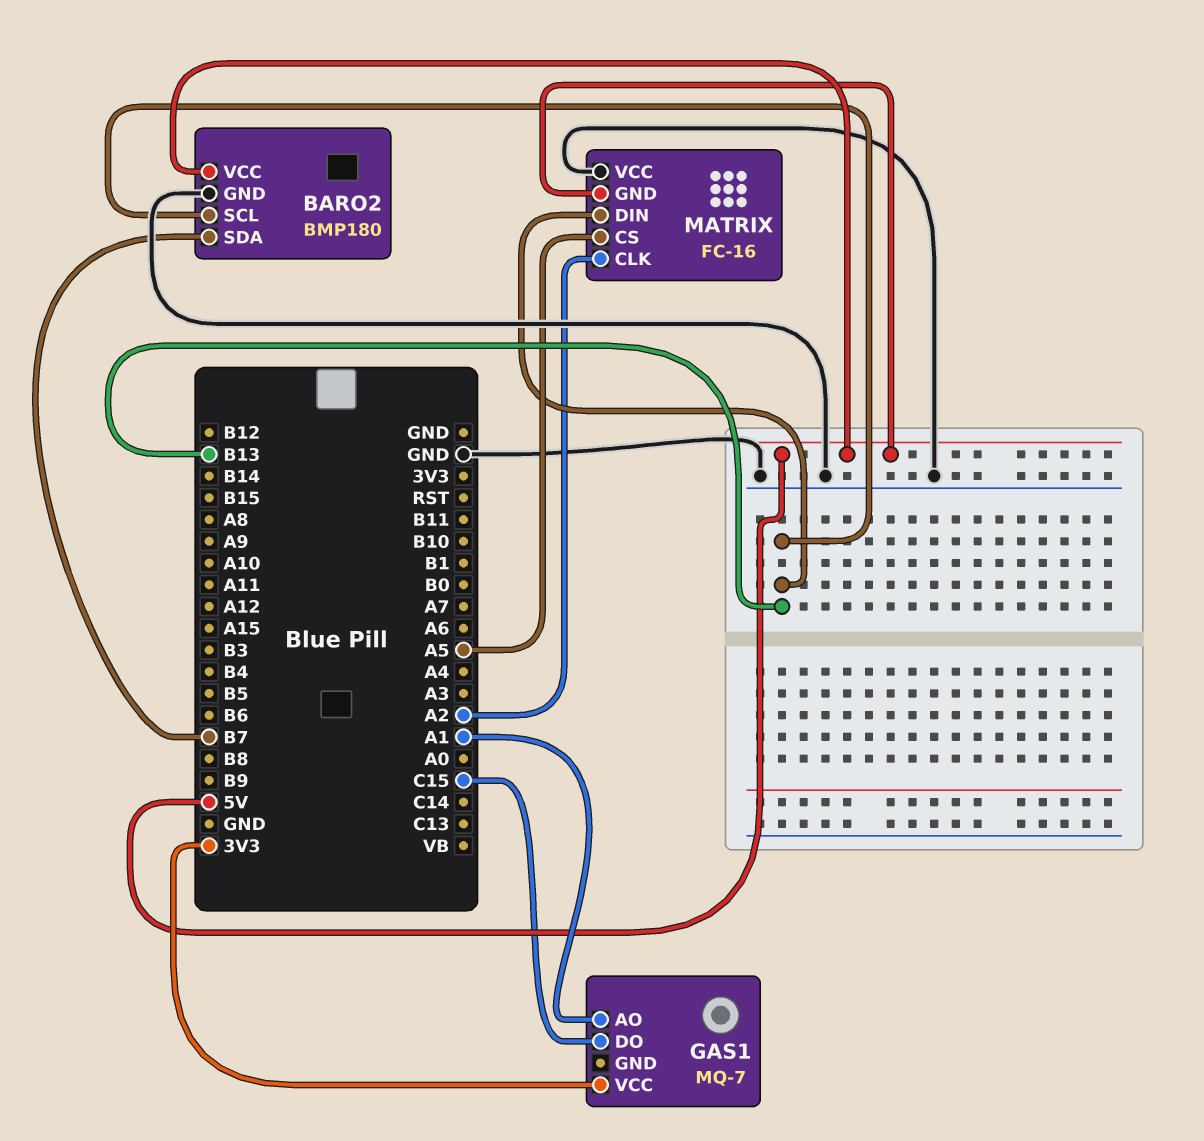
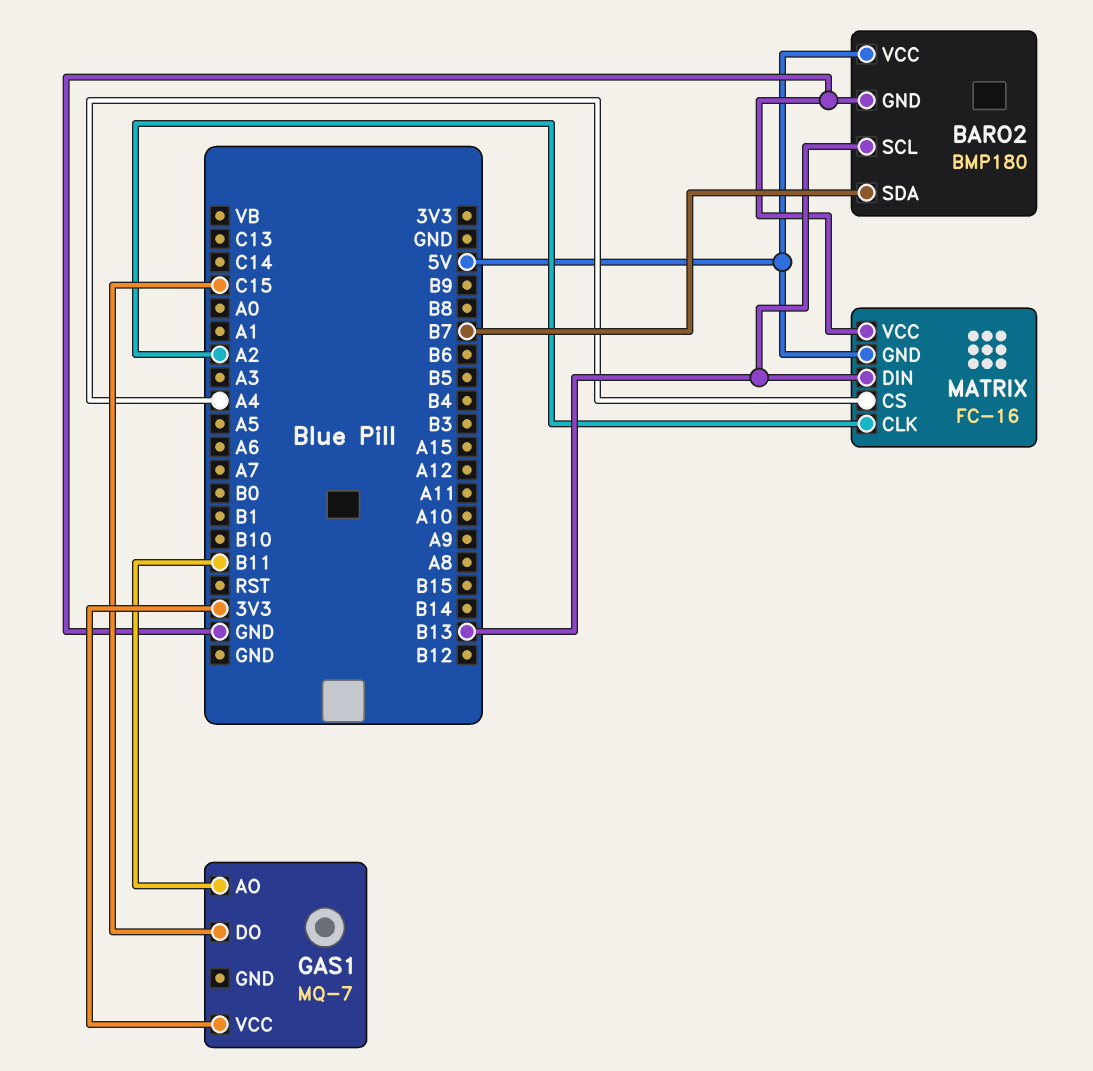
GAS1 pin AO: A1 -> B11
MATRIX pin CS: A5 -> A4

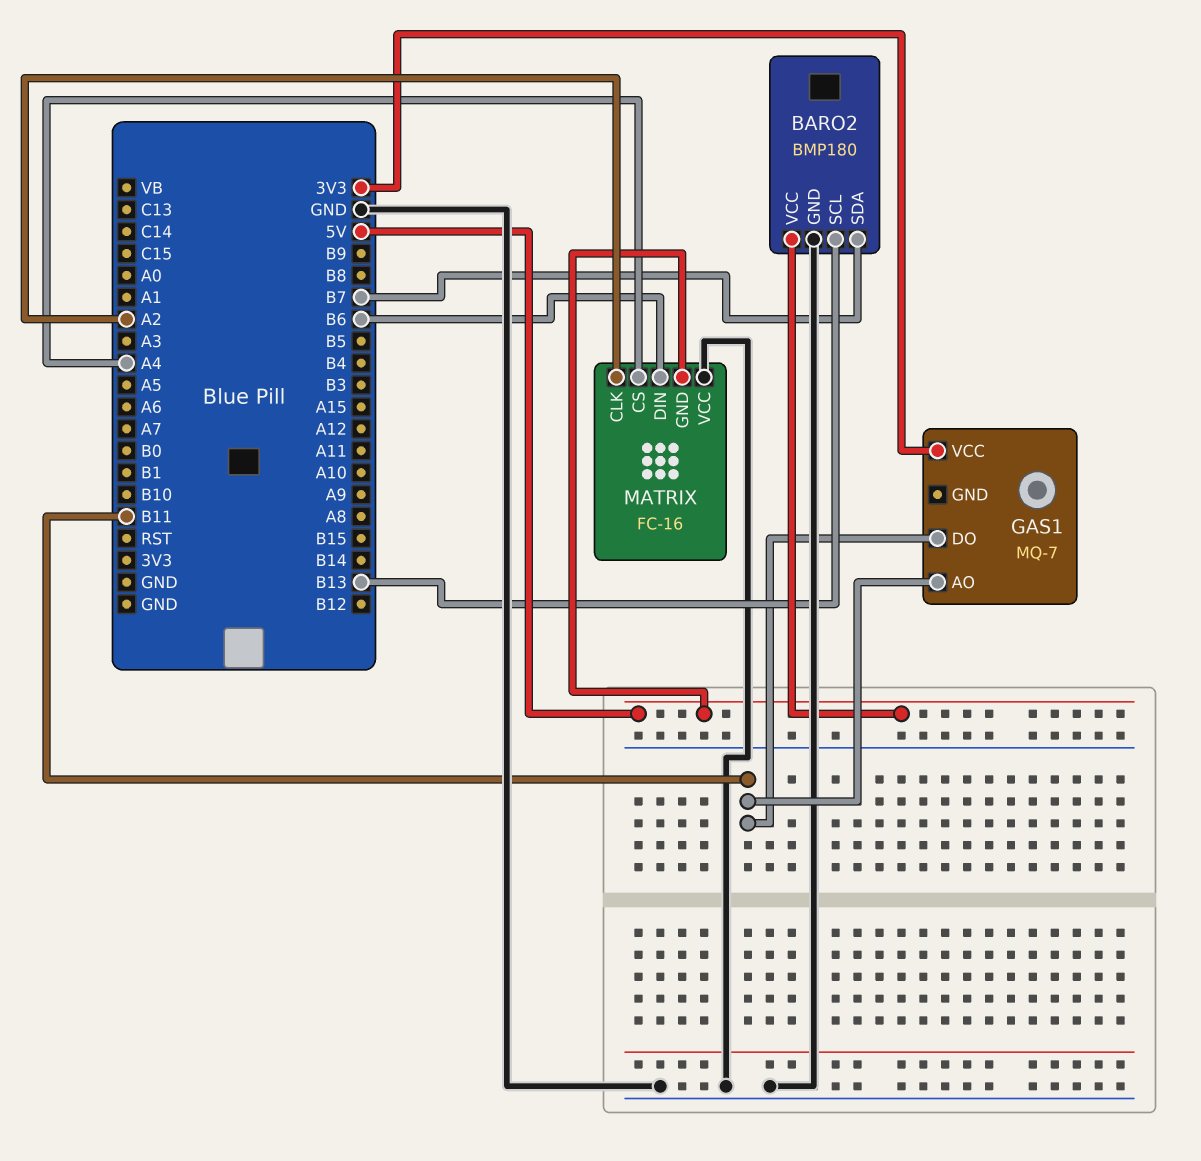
GAS1 pin DO: C15 -> B11
MATRIX pin DIN: B13 -> B6

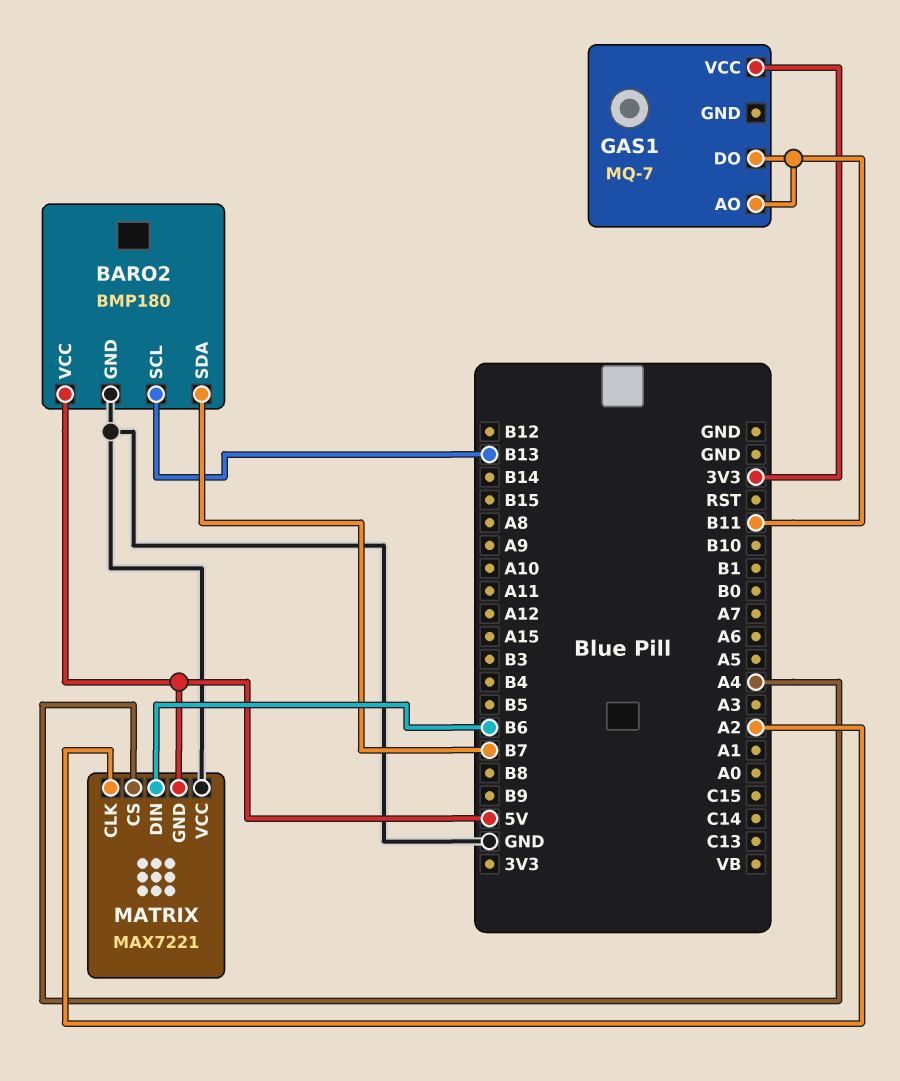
MATRIX: FC-16 -> MAX7221

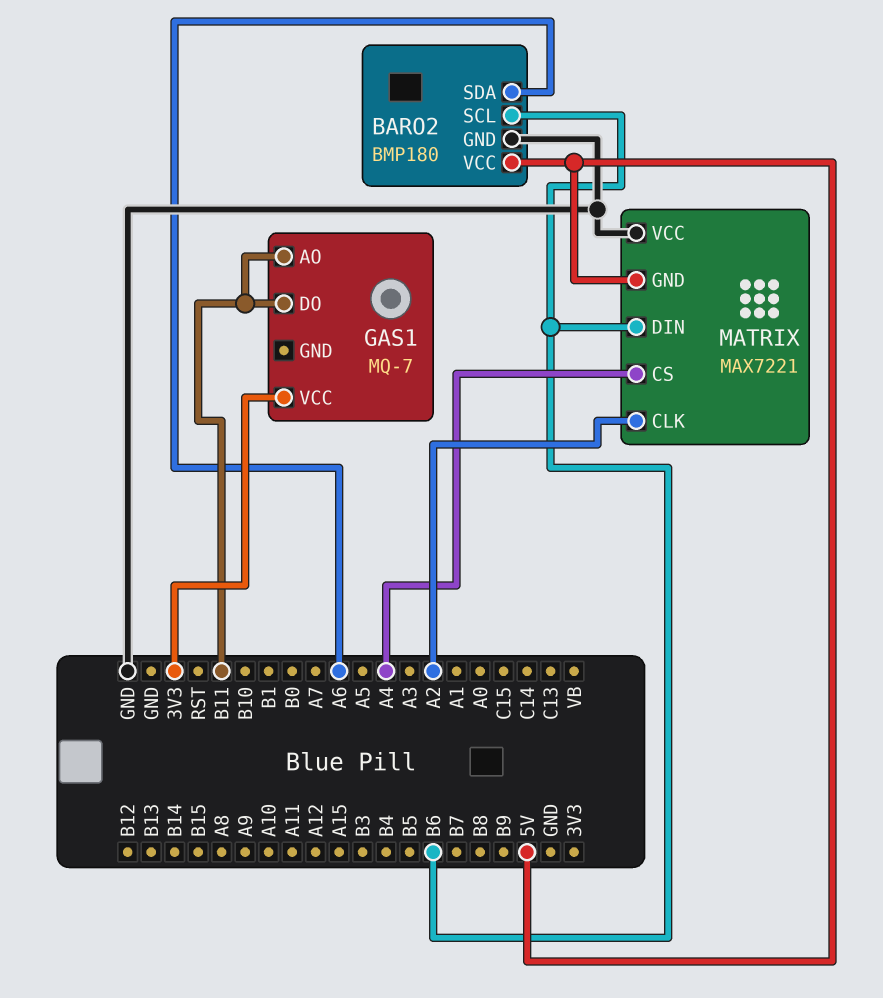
BARO2 pin SCL: B13 -> B6
BARO2 pin SDA: B7 -> A6

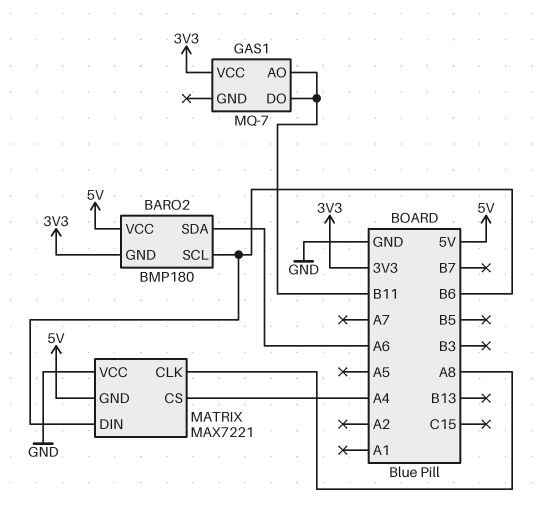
BARO2 pin GND: GND -> 3V3
MATRIX pin CLK: A2 -> A8

